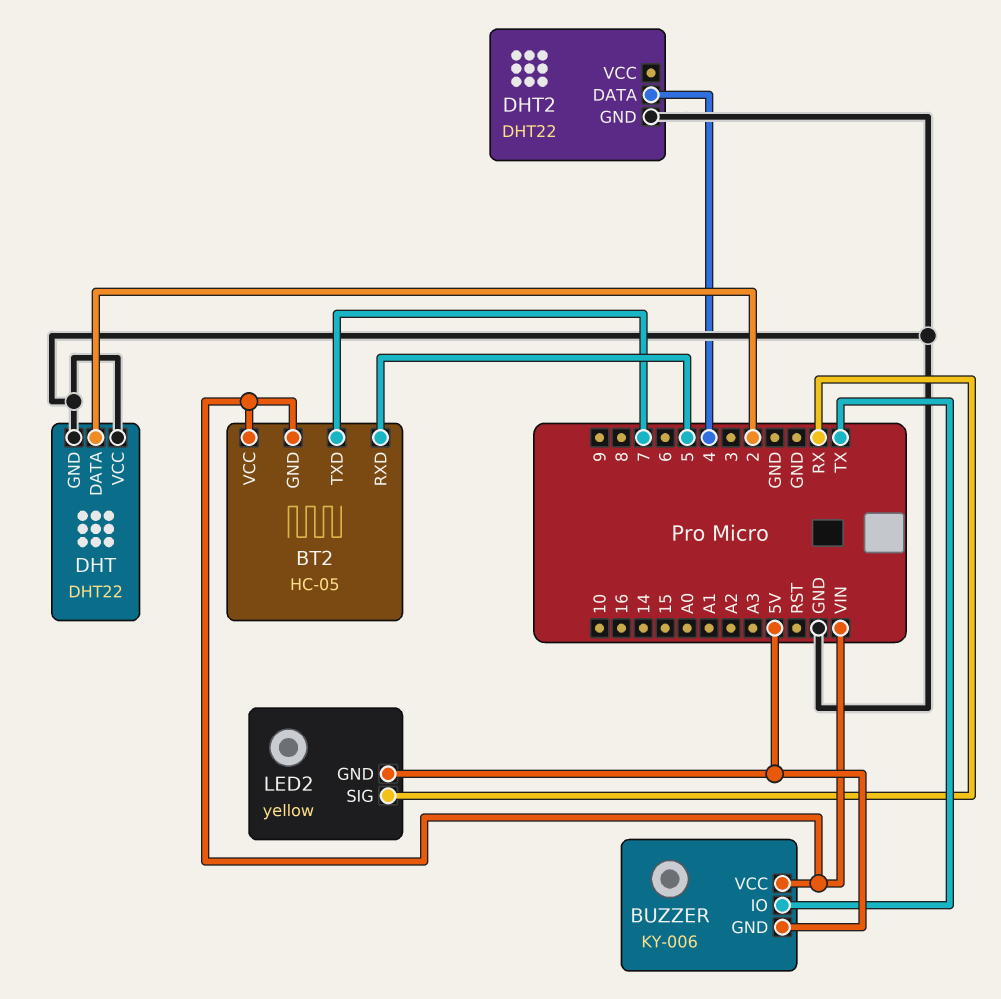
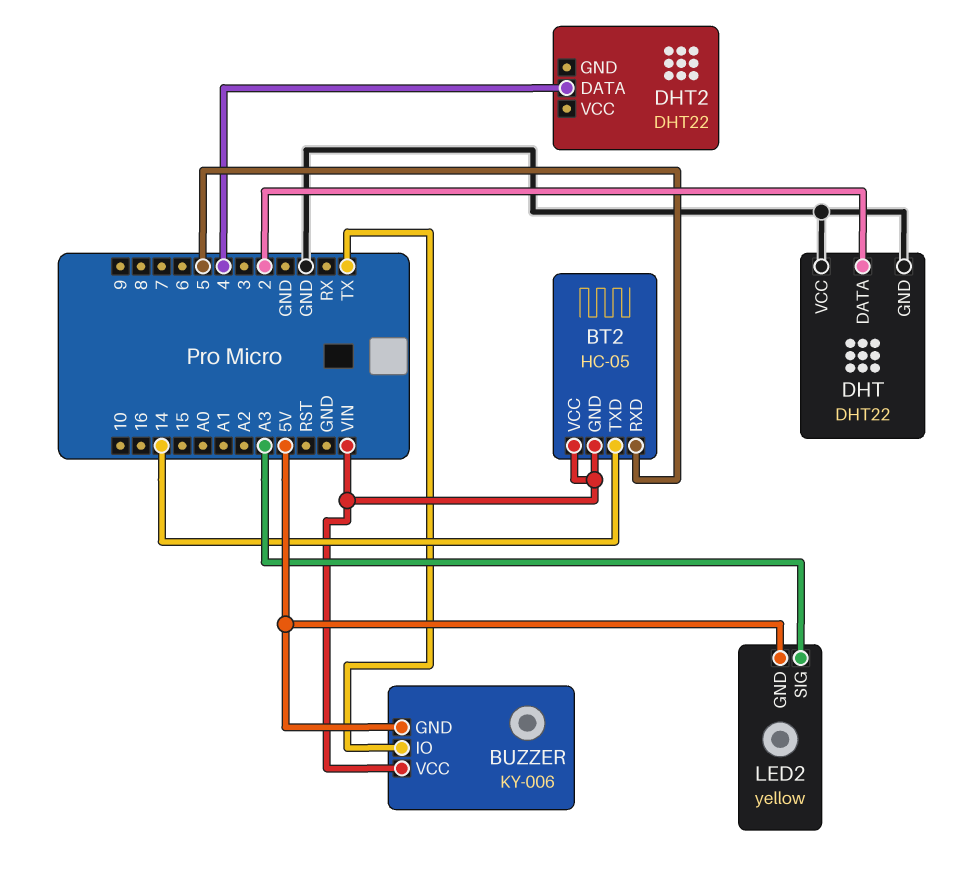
BT2 pin TXD: 7 -> 14
DHT2 pin GND: GND -> none
LED2 pin SIG: RX -> A3

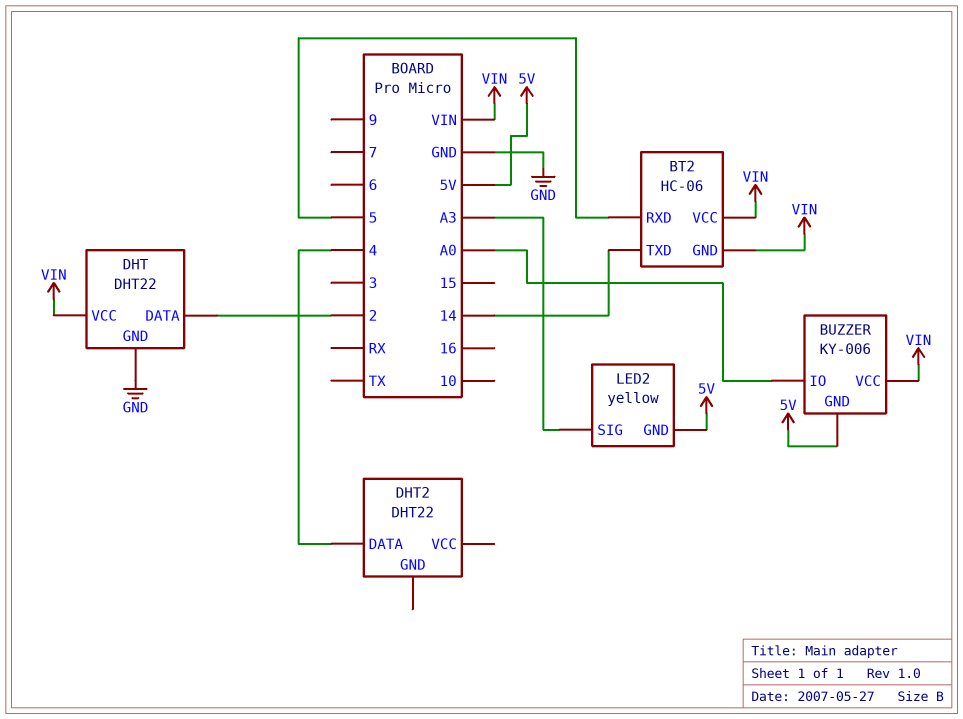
BT2: HC-05 -> HC-06
BUZZER pin IO: TX -> A0
DHT pin VCC: GND -> VIN

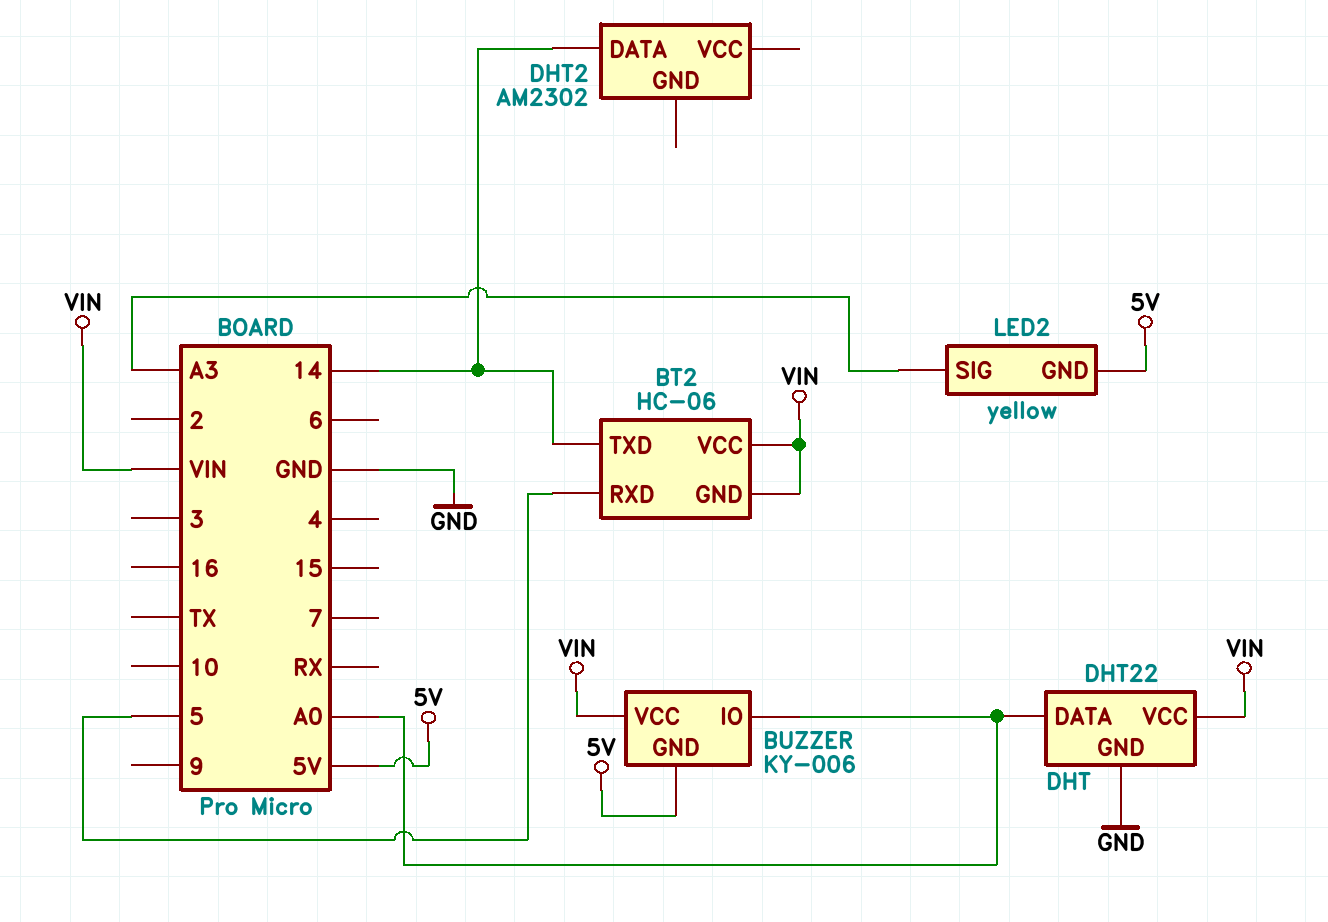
DHT pin DATA: 2 -> A0
DHT2: DHT22 -> AM2302
DHT2 pin DATA: 4 -> 14

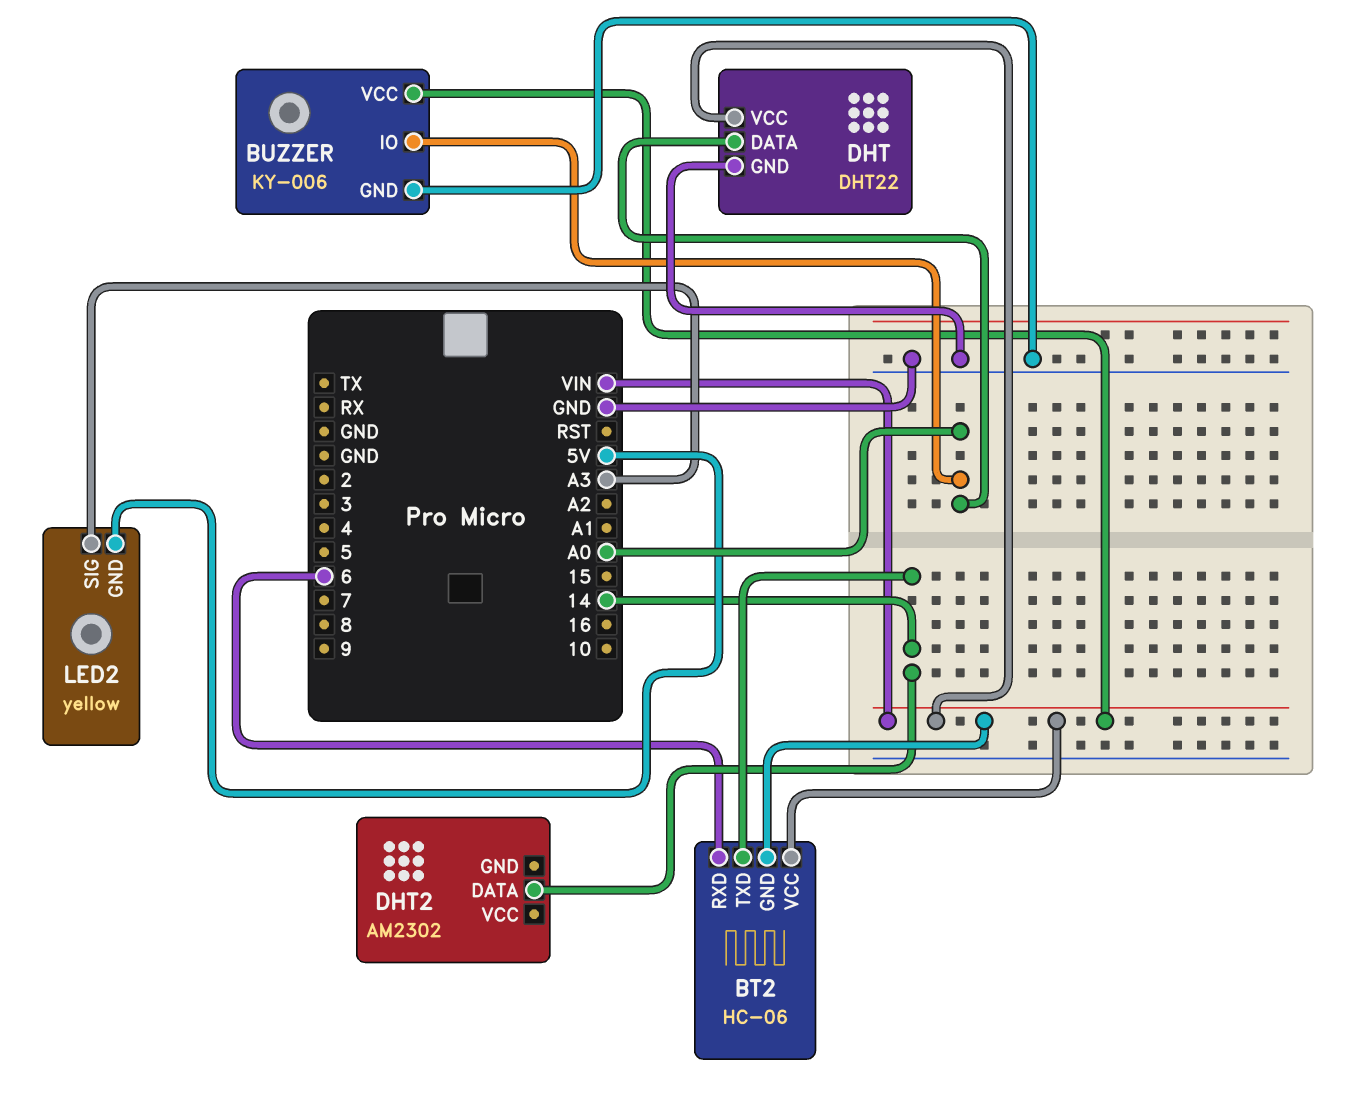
BT2 pin RXD: 5 -> 6
BUZZER pin GND: 5V -> GND

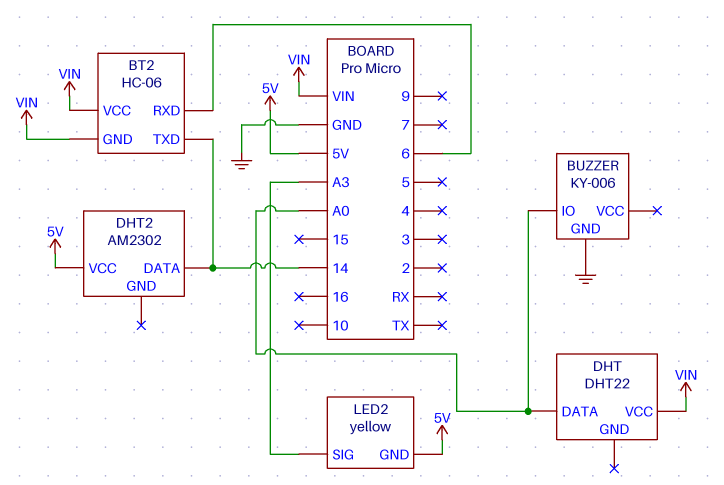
BUZZER pin VCC: VIN -> none
DHT pin GND: GND -> none
DHT2 pin VCC: none -> 5V

